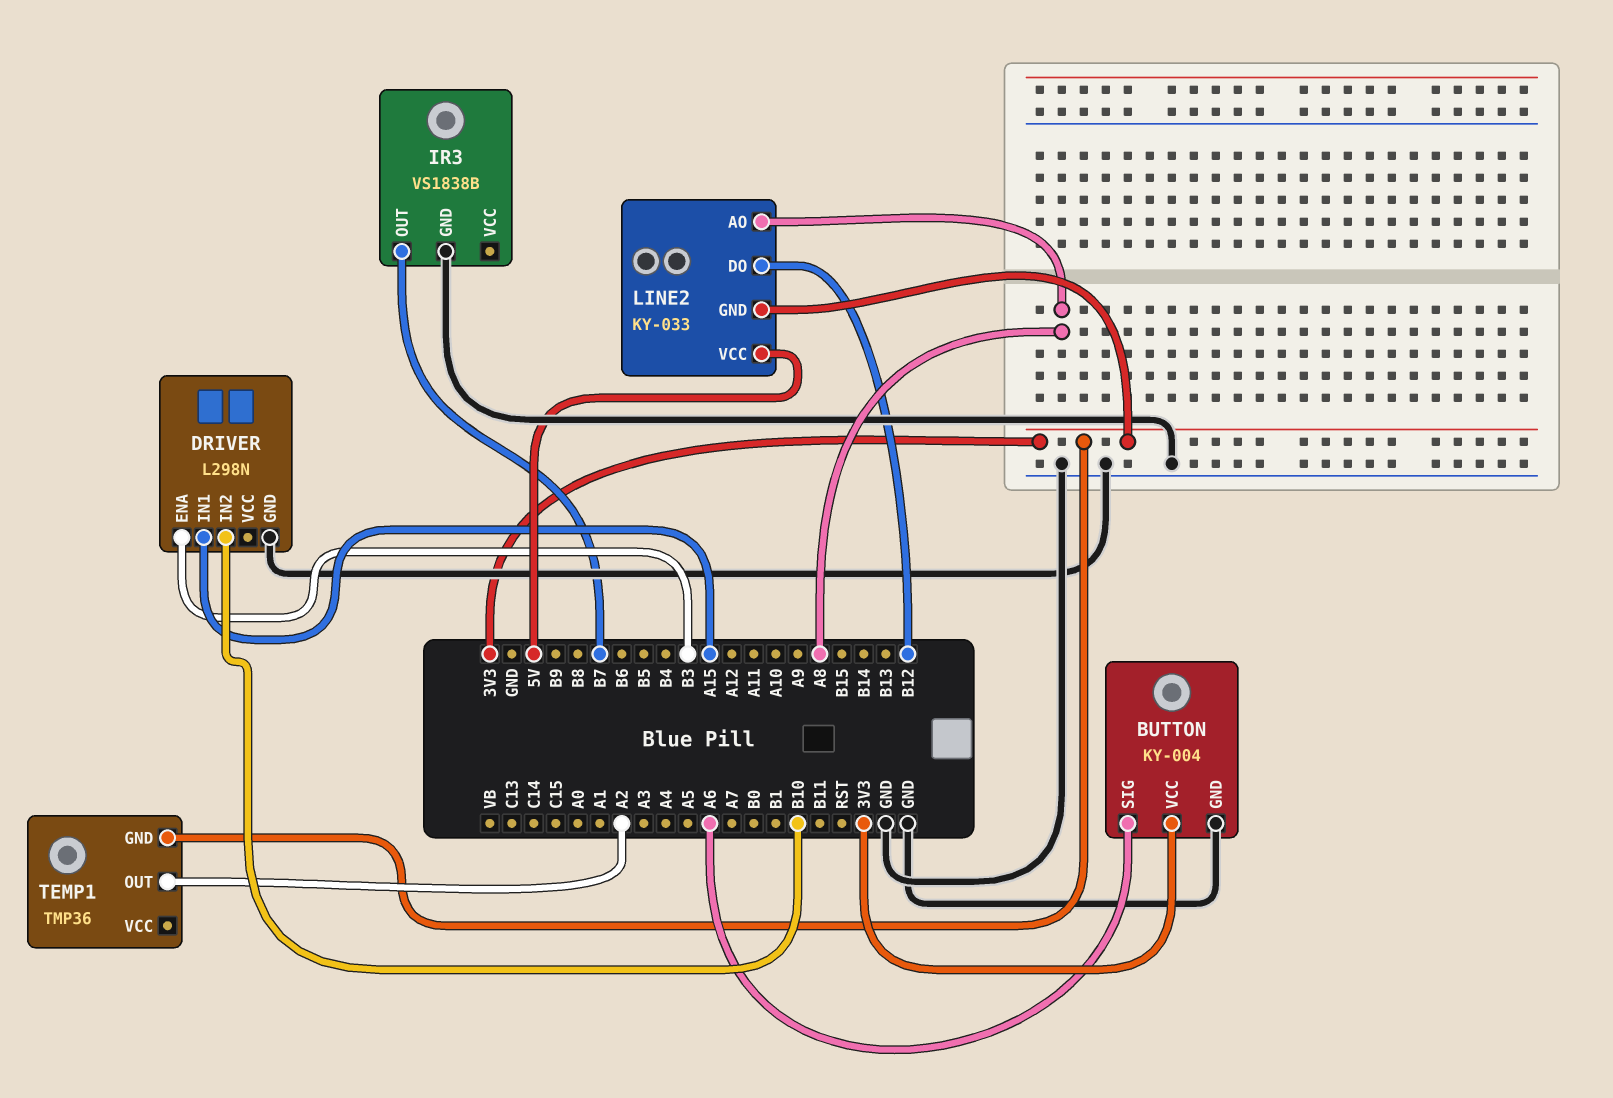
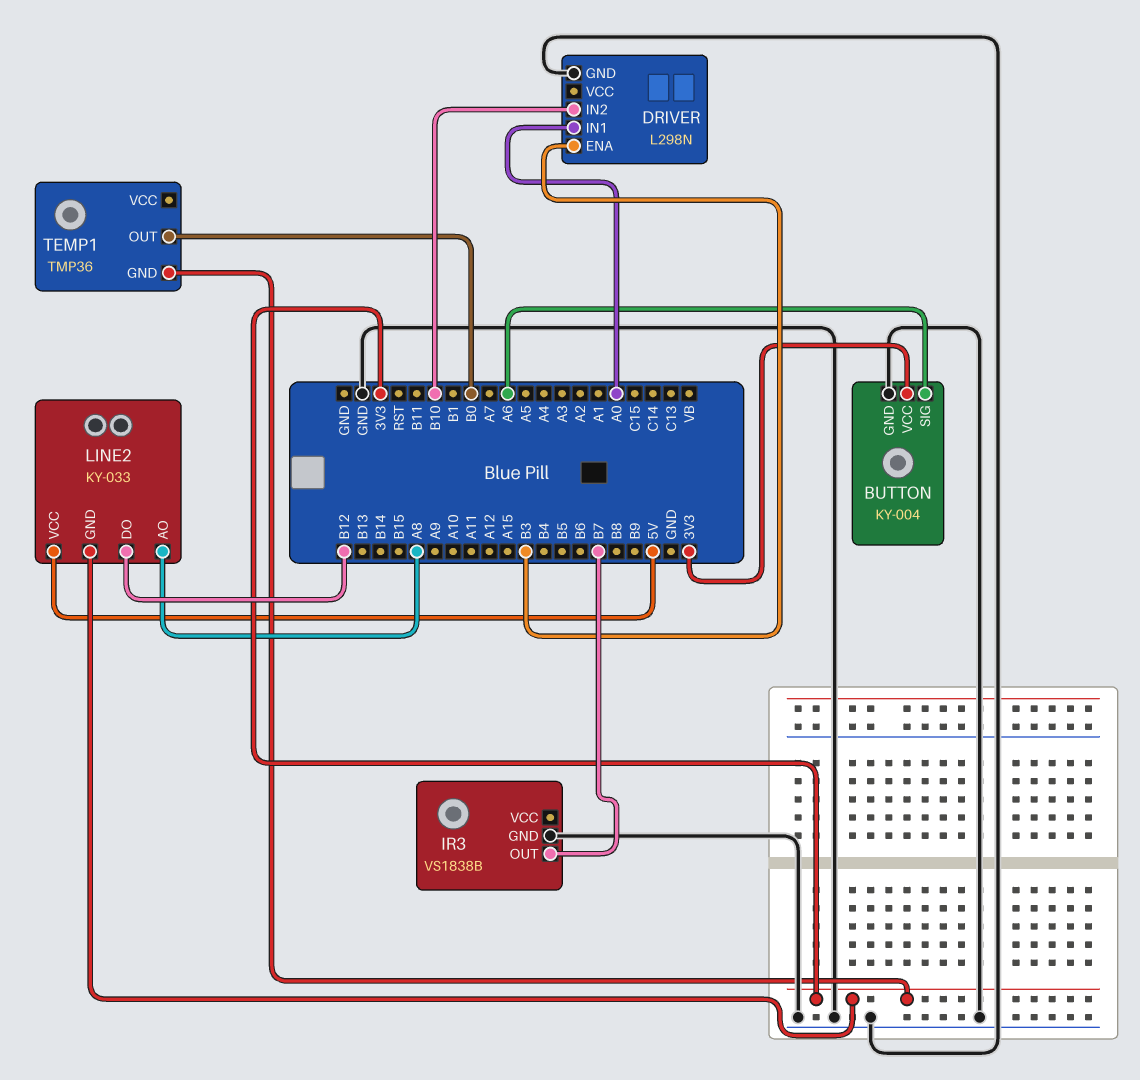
DRIVER pin IN1: A15 -> A0
TEMP1 pin OUT: A2 -> B0

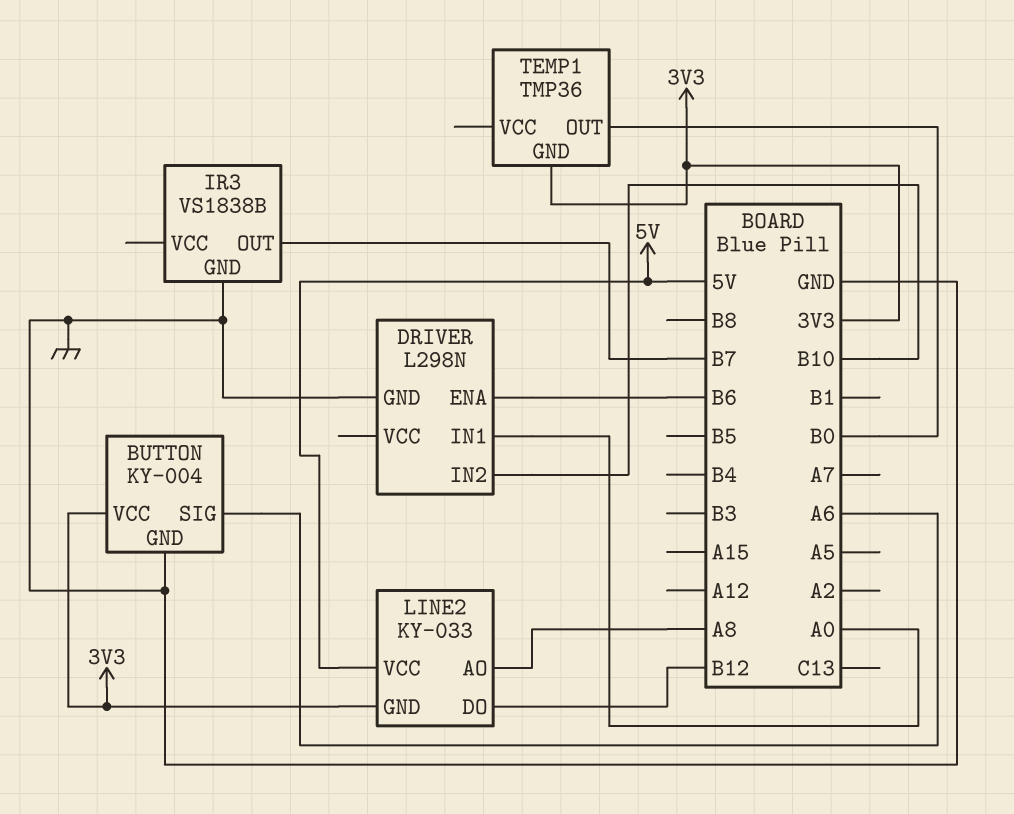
DRIVER pin ENA: B3 -> B6

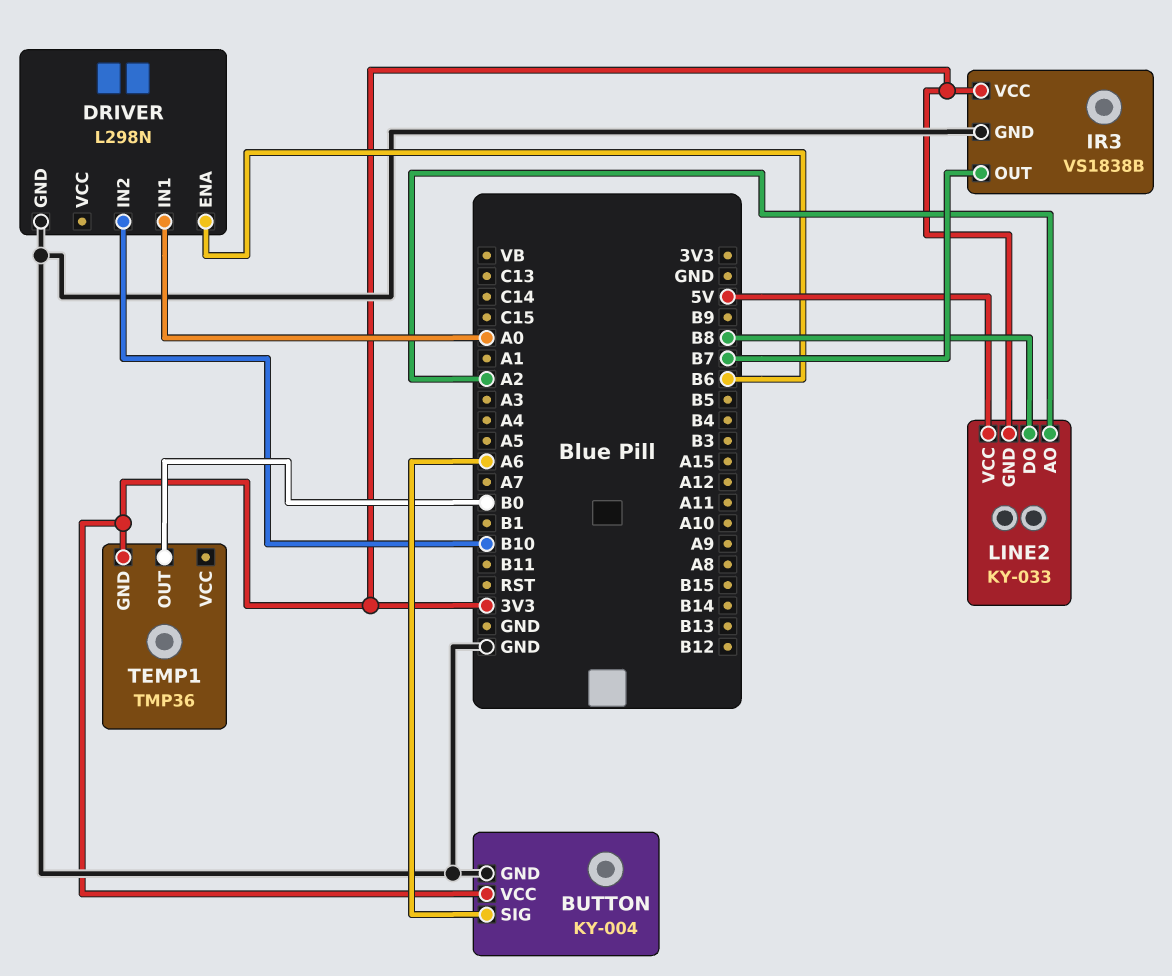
IR3 pin VCC: none -> 3V3
LINE2 pin AO: A8 -> A2
LINE2 pin DO: B12 -> B8

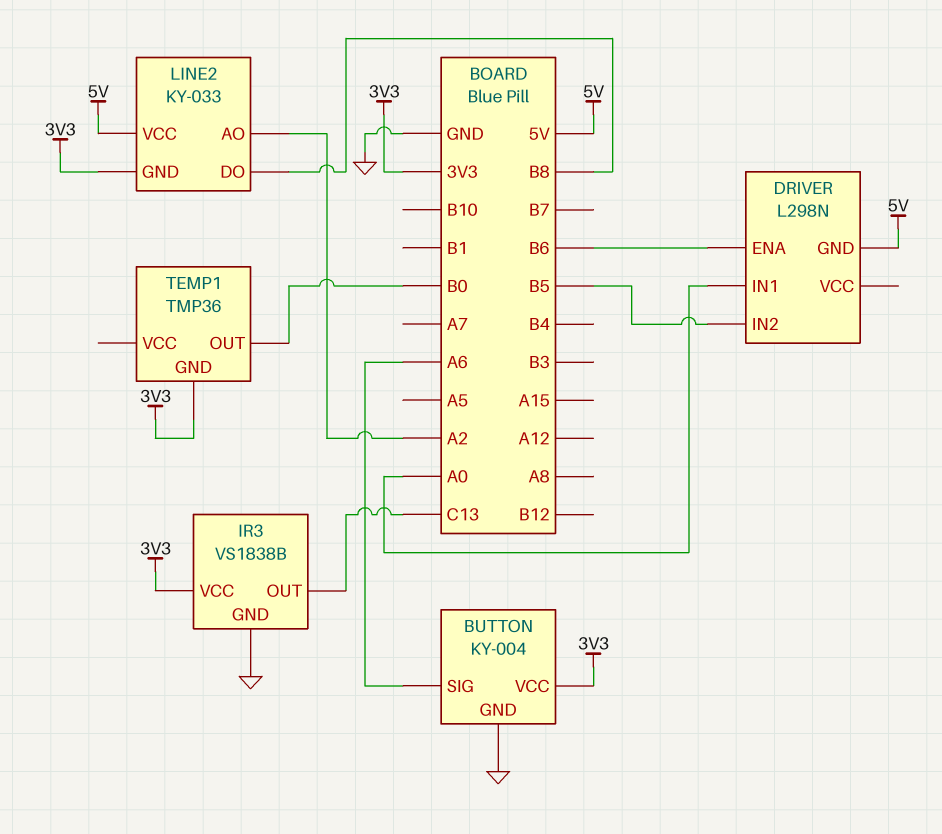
DRIVER pin GND: GND -> 5V
DRIVER pin IN2: B10 -> B5
IR3 pin OUT: B7 -> C13

